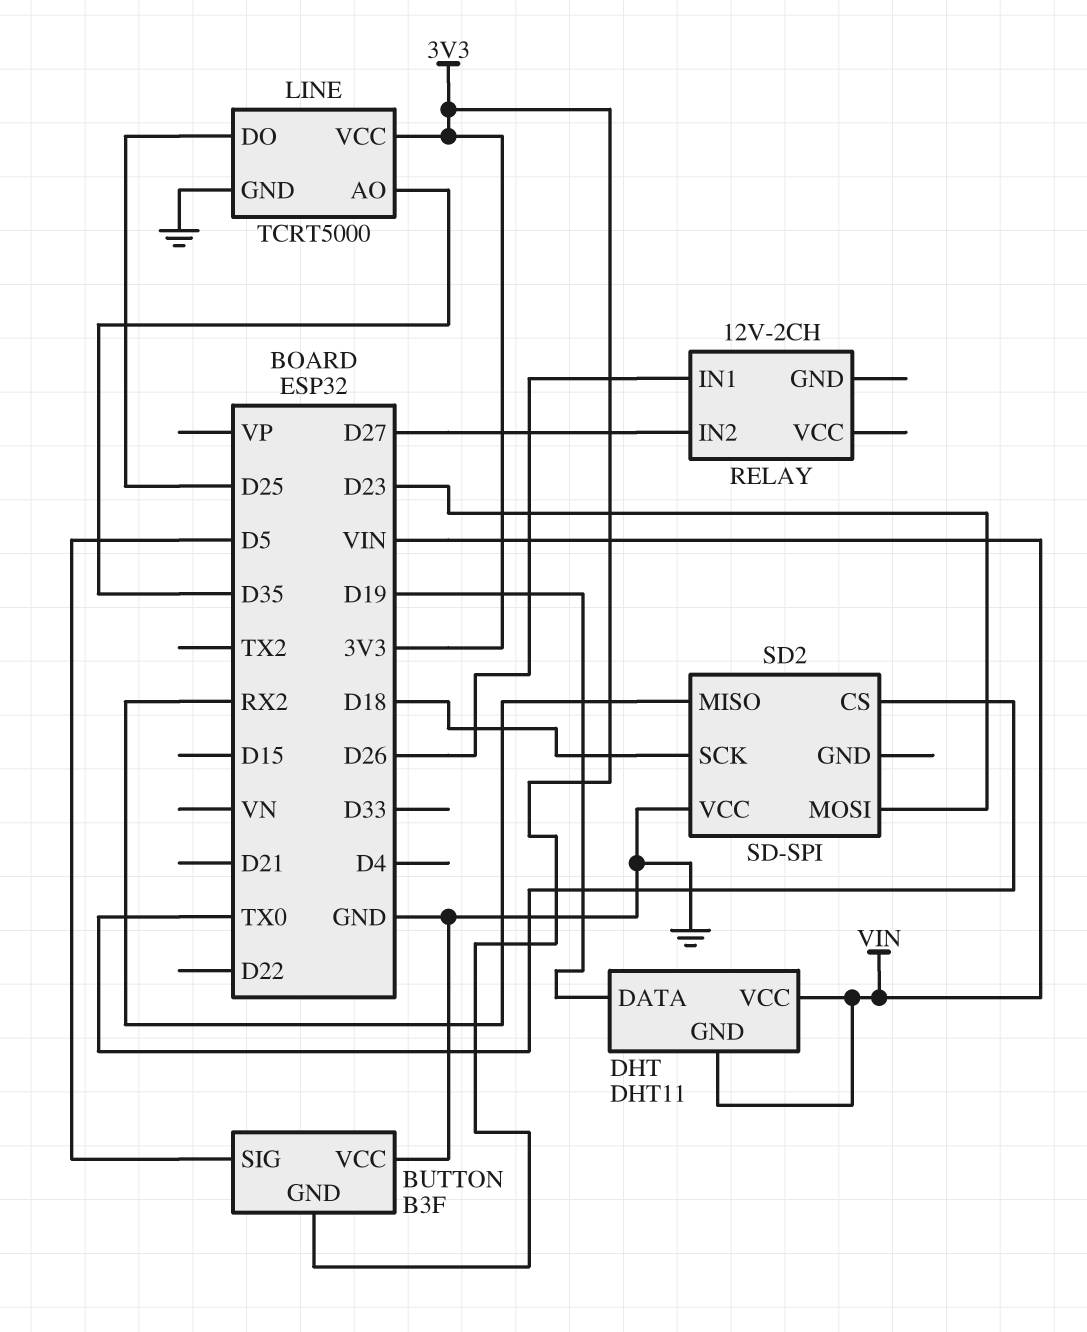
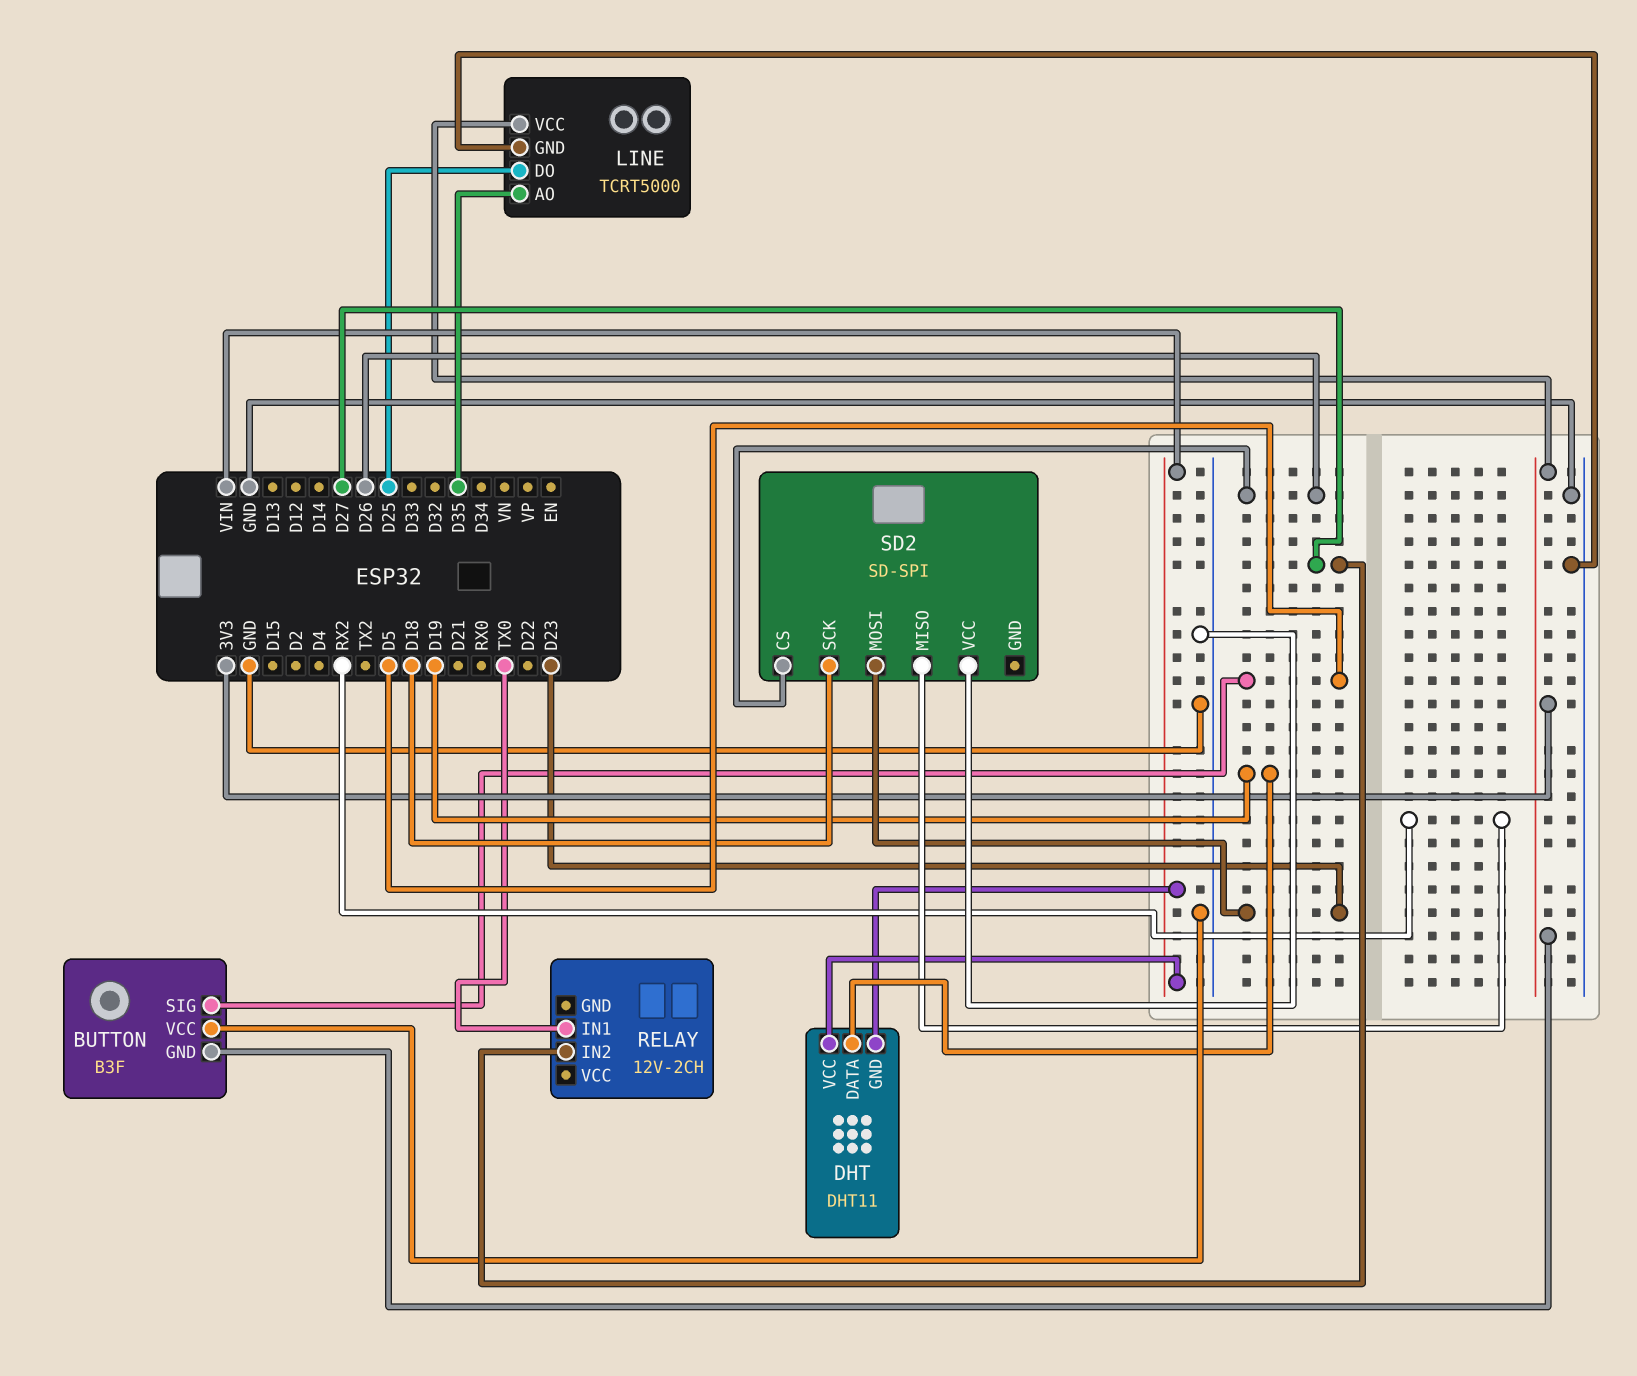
RELAY pin IN1: D26 -> TX0
SD2 pin CS: TX0 -> D26

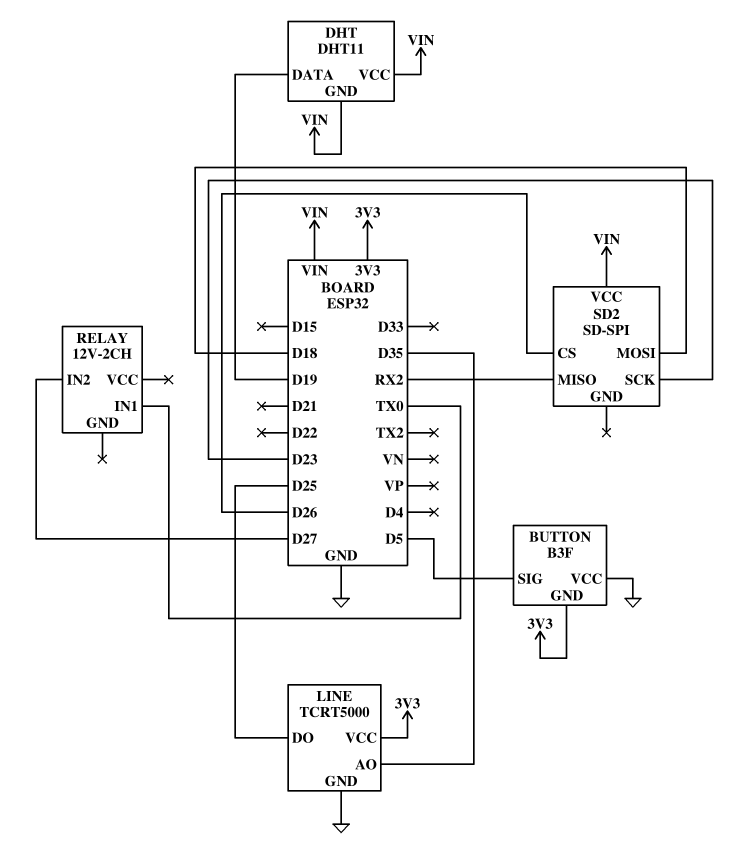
SD2 pin MOSI: D23 -> D18
SD2 pin SCK: D18 -> D23
SD2 pin VCC: GND -> VIN

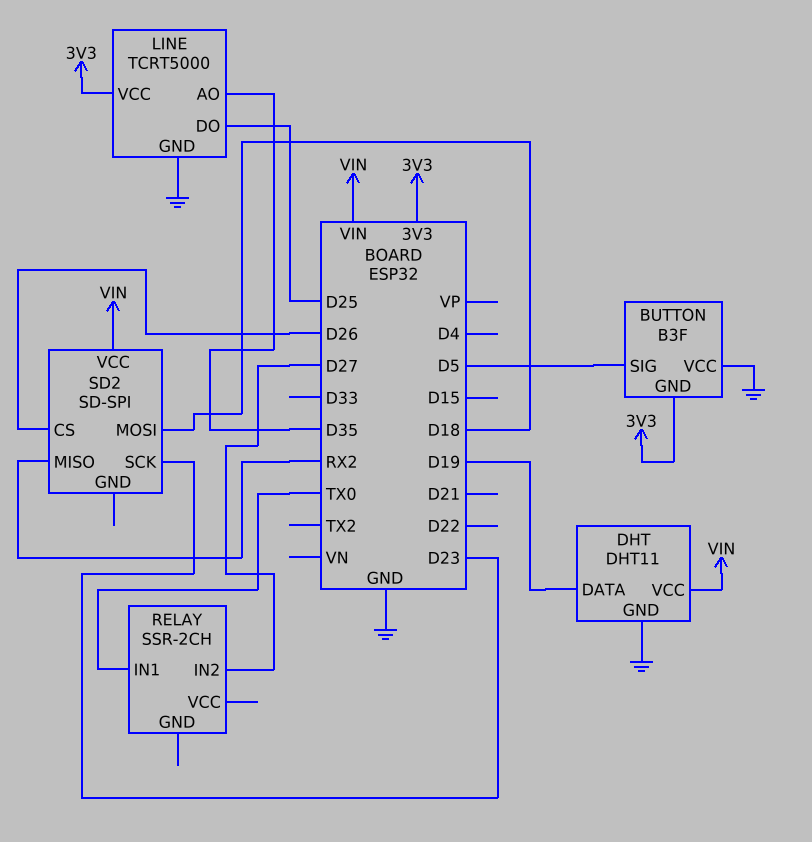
DHT pin GND: VIN -> GND
RELAY: 12V-2CH -> SSR-2CH

